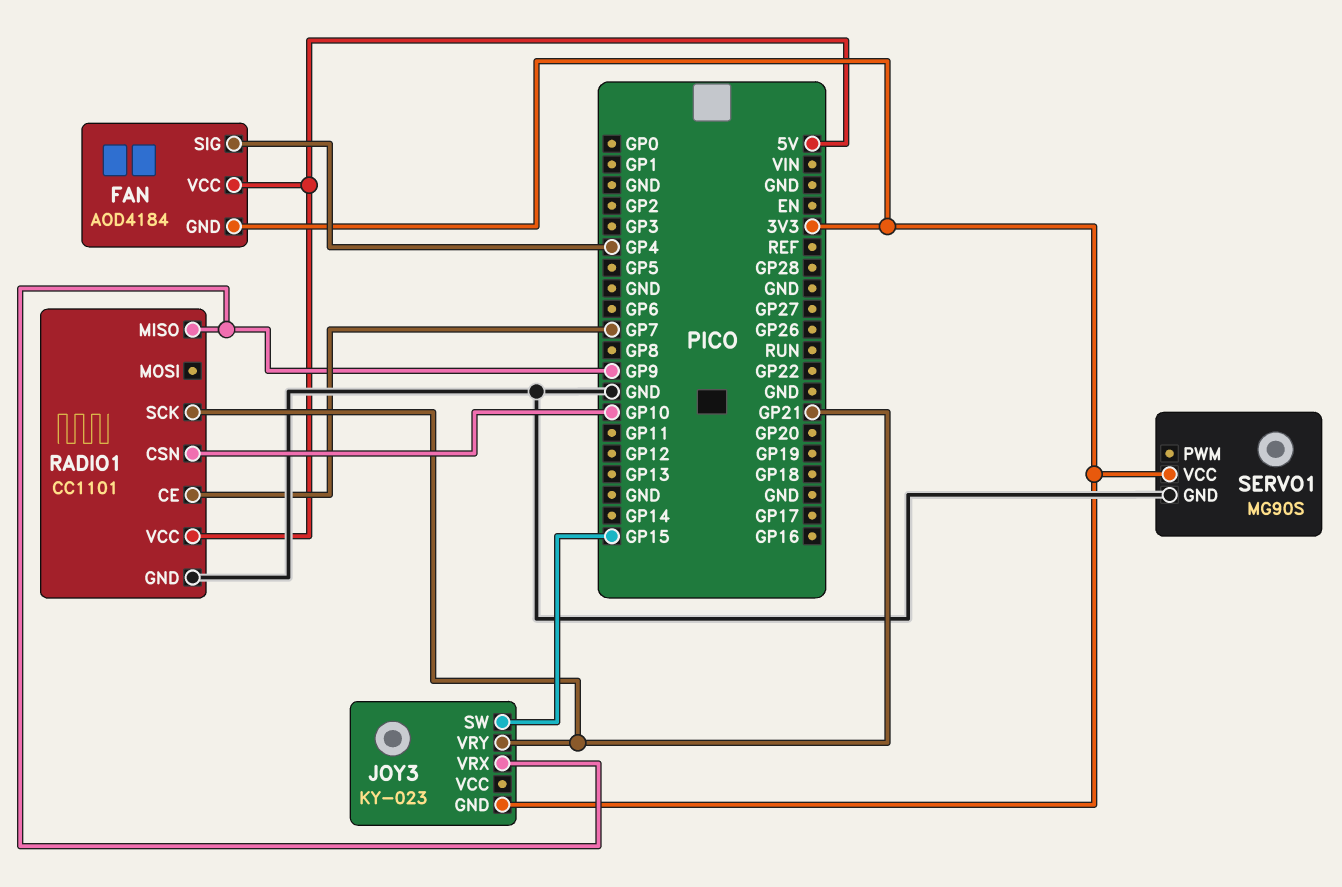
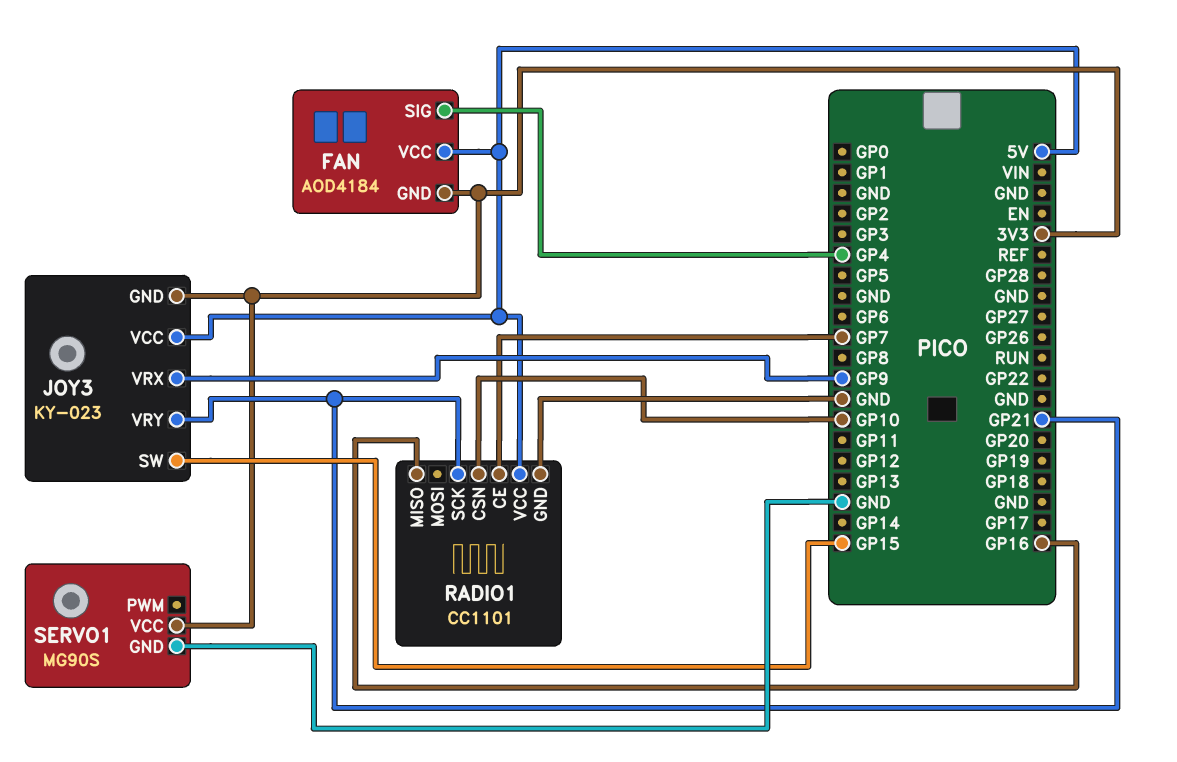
JOY3 pin VCC: none -> 5V
RADIO1 pin MISO: GP9 -> GP16

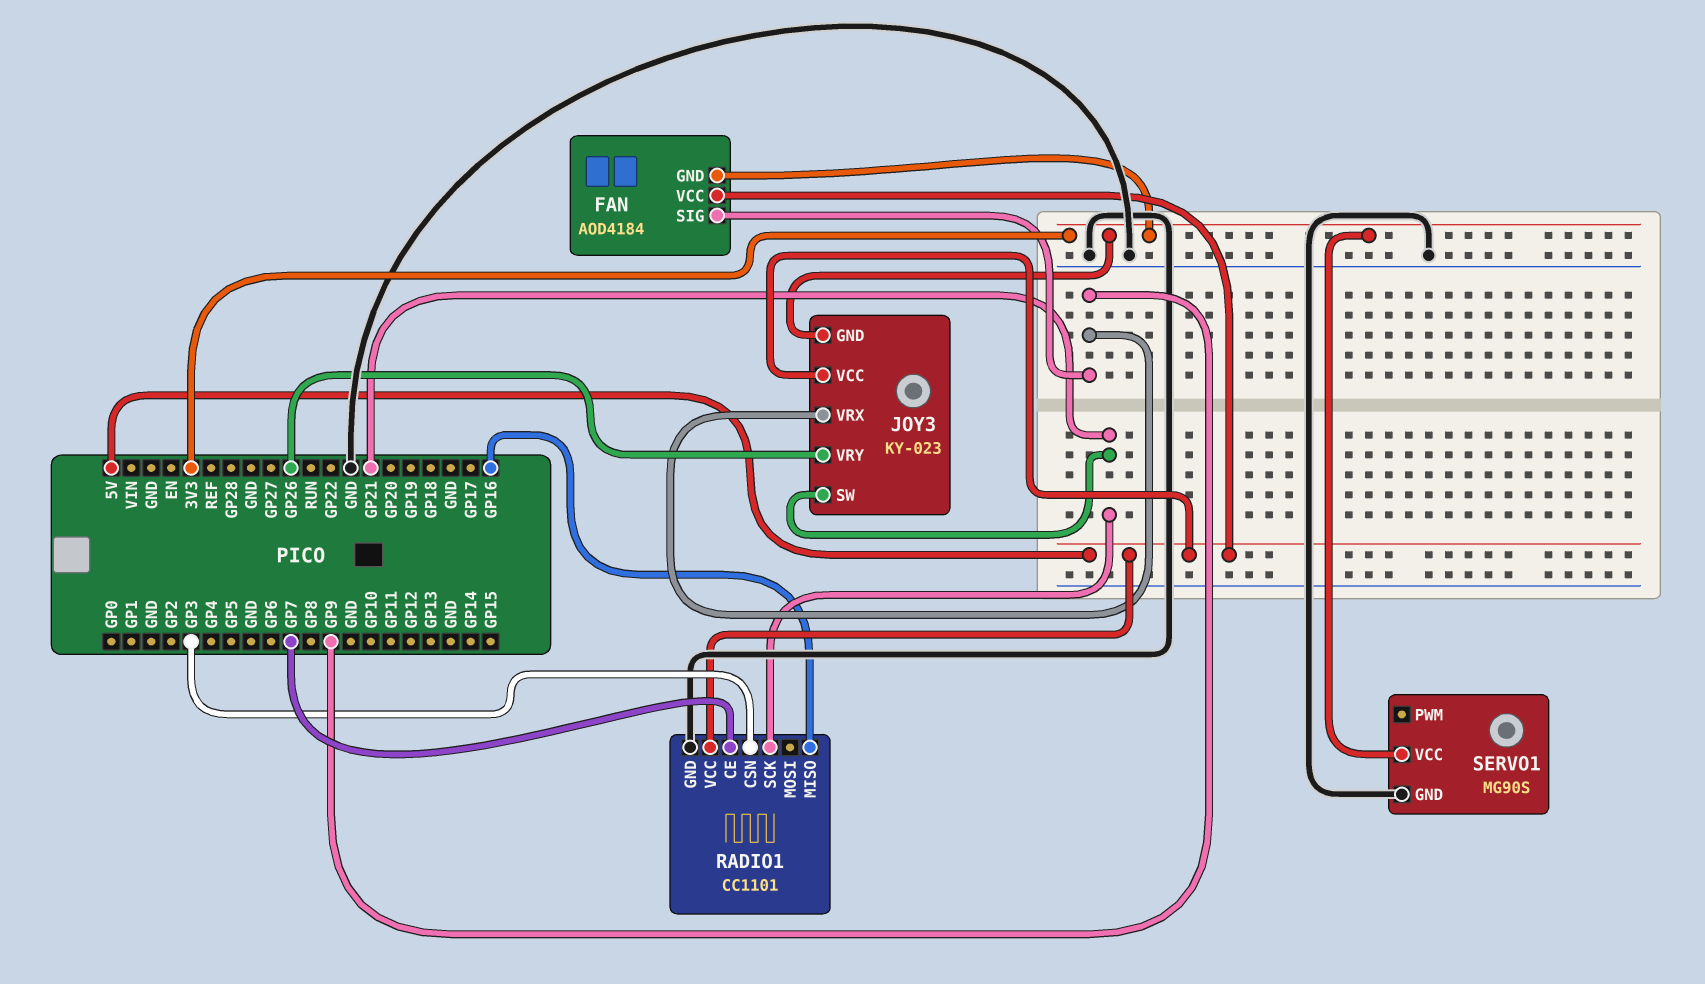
FAN pin SIG: GP4 -> GP9
JOY3 pin SW: GP15 -> GP21
JOY3 pin VRY: GP21 -> GP26
RADIO1 pin CSN: GP10 -> GP3

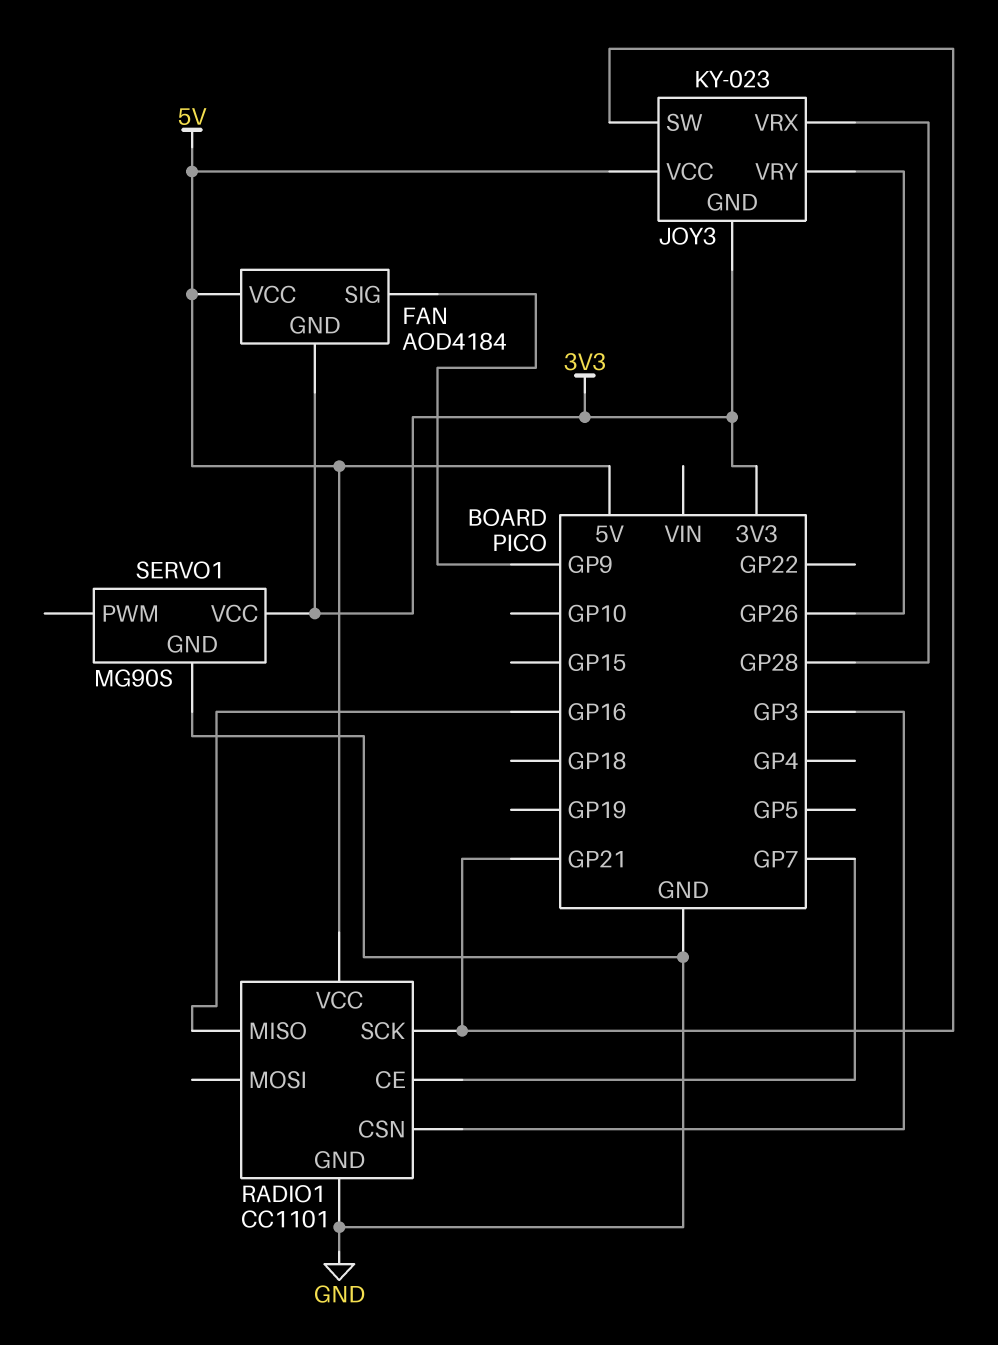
JOY3 pin VRX: GP9 -> GP28

